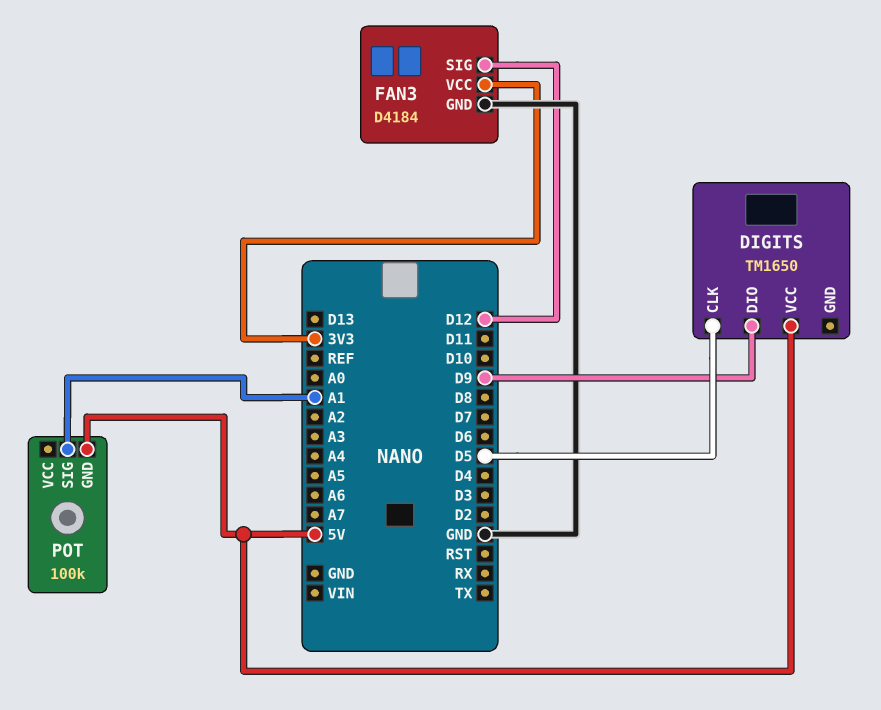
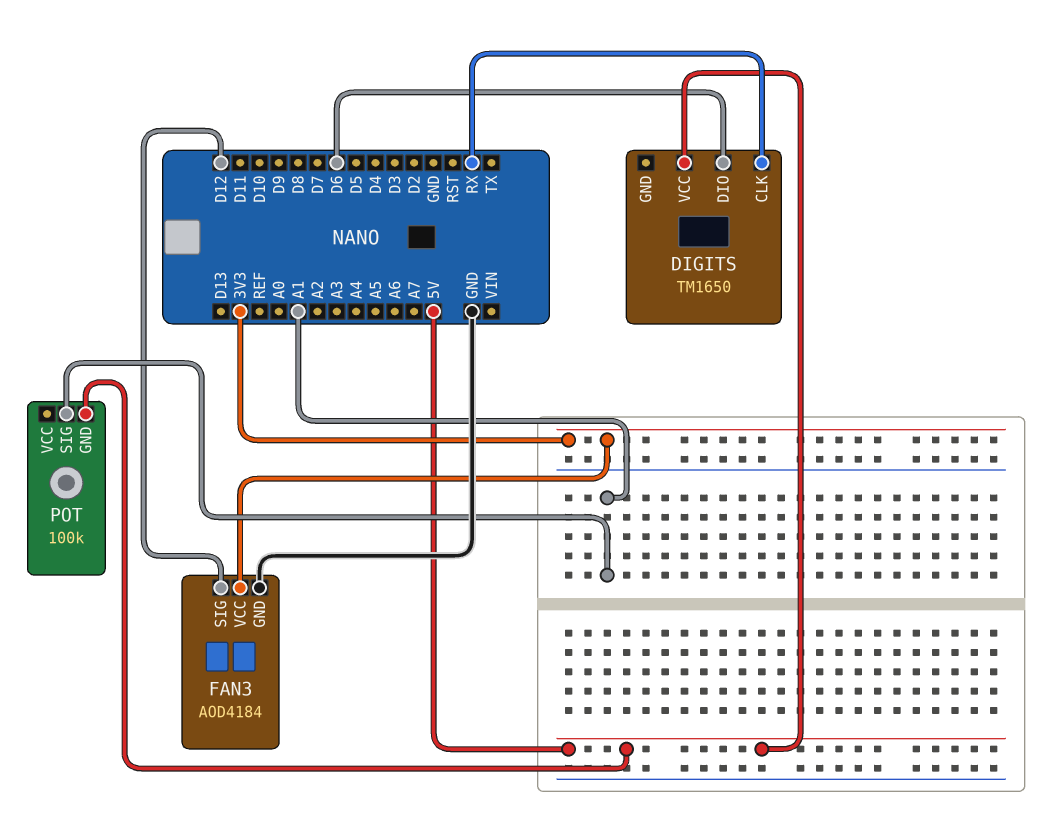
DIGITS pin CLK: D5 -> RX
DIGITS pin DIO: D9 -> D6
FAN3: D4184 -> AOD4184

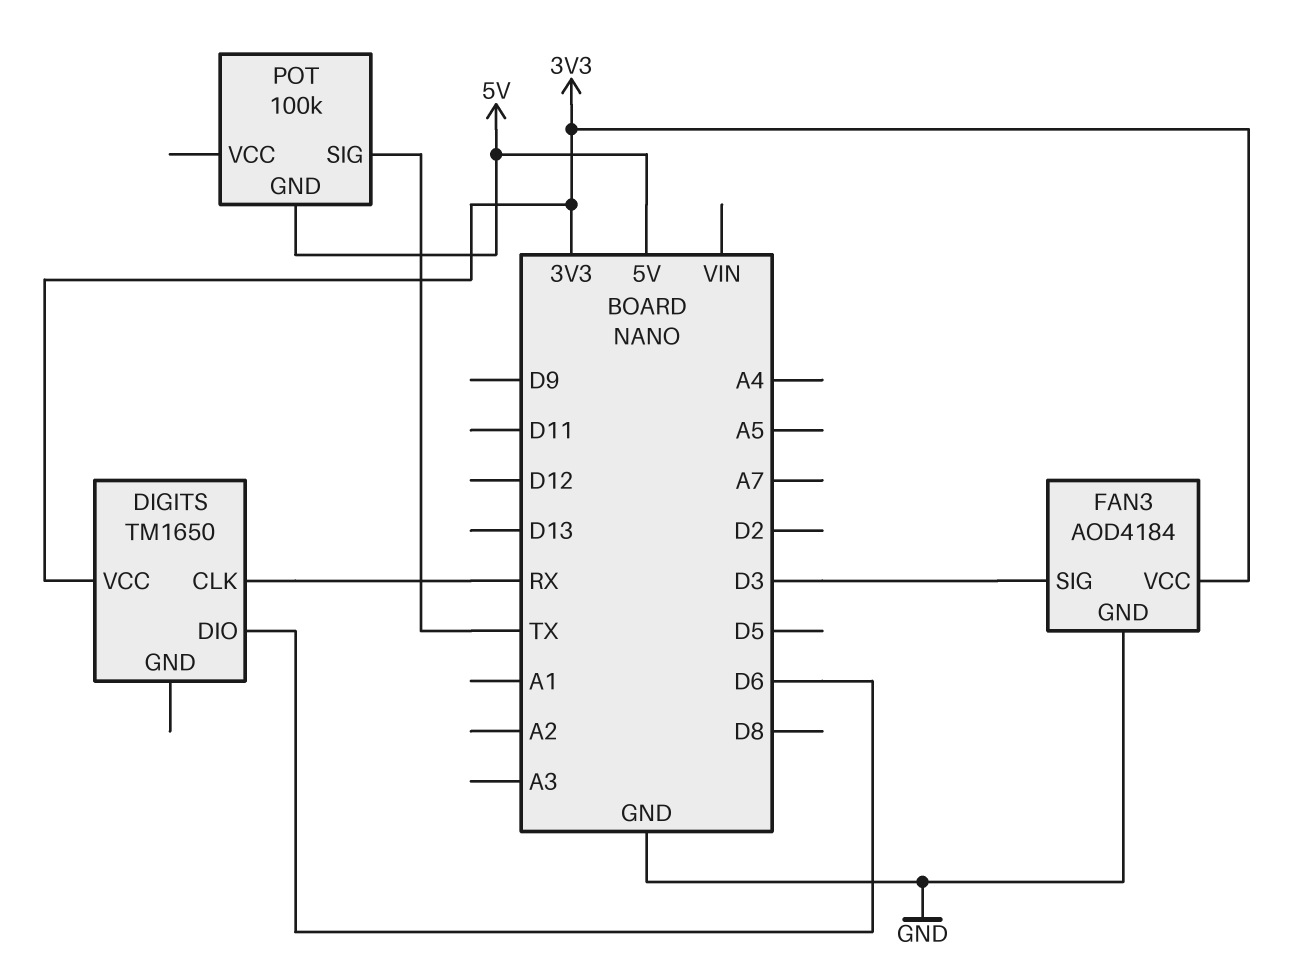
DIGITS pin VCC: 5V -> 3V3
FAN3 pin SIG: D12 -> D3
POT pin SIG: A1 -> TX

